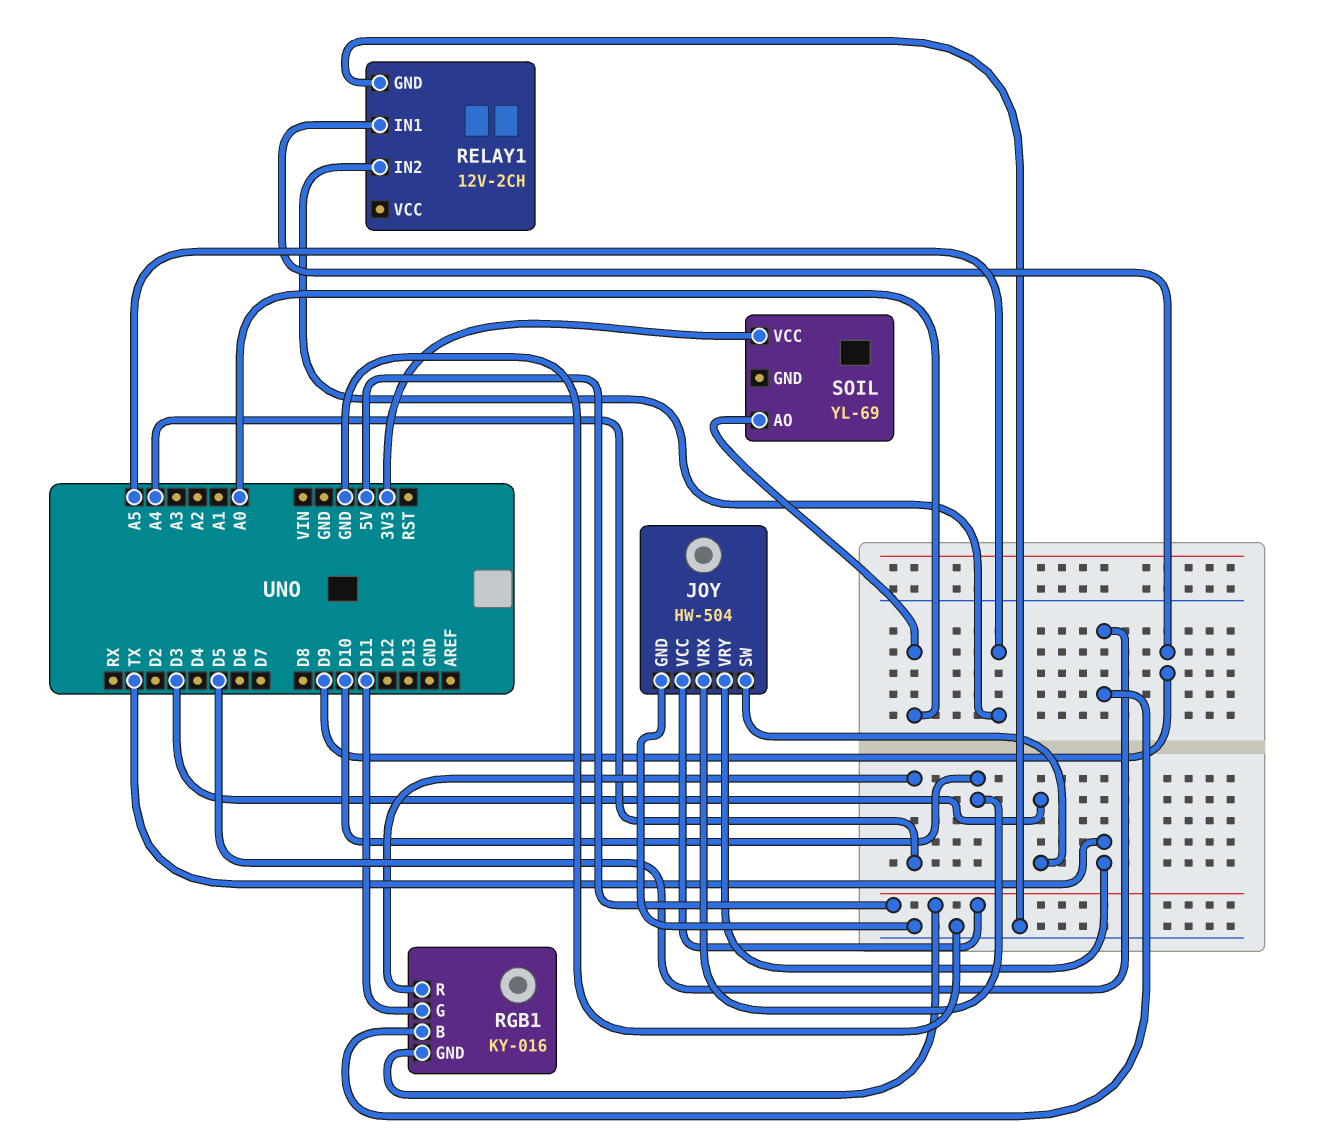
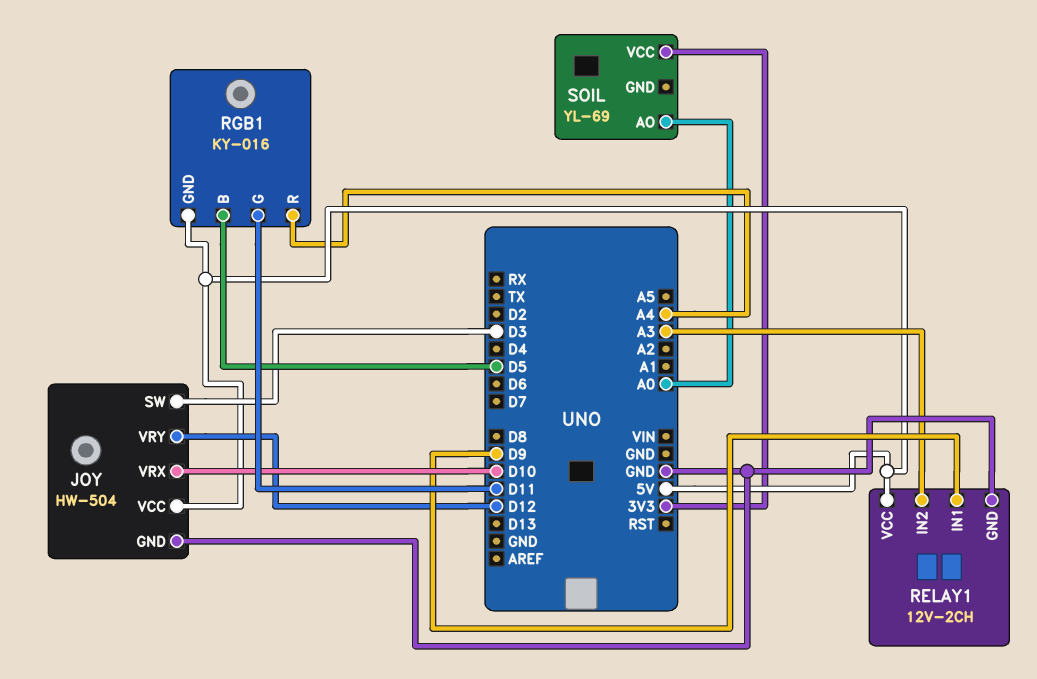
JOY pin VRY: TX -> D12
RELAY1 pin IN2: A5 -> A3
RELAY1 pin VCC: none -> 5V

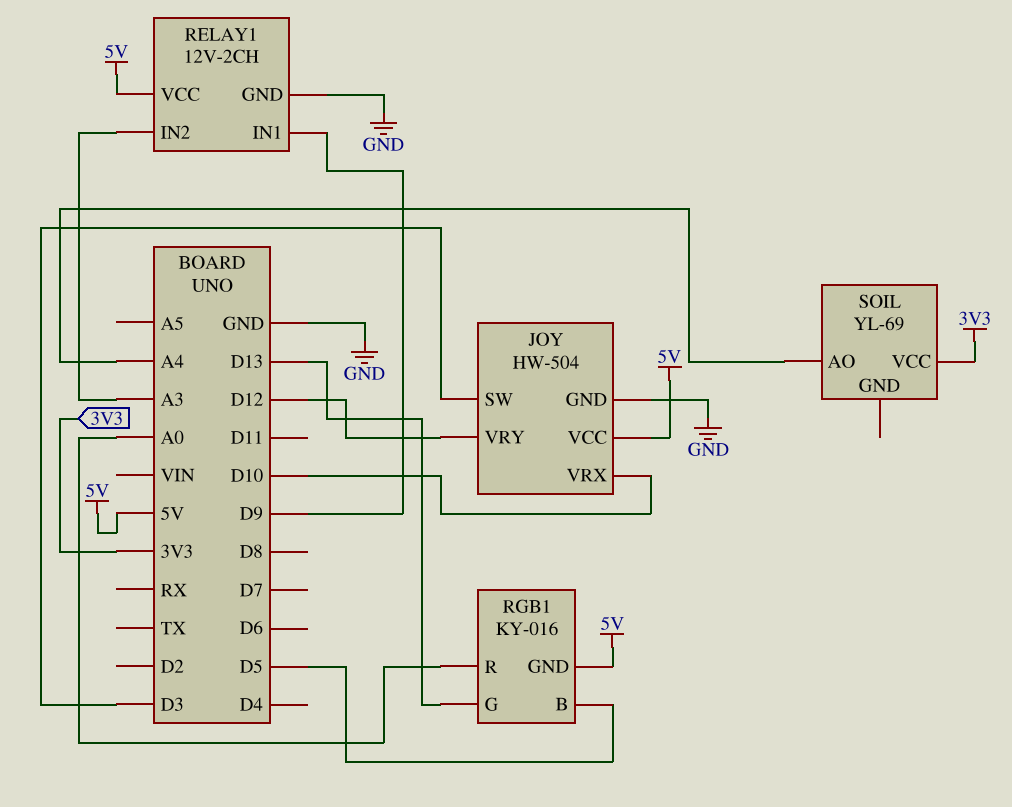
RGB1 pin G: D11 -> D13
RGB1 pin R: A4 -> A0
SOIL pin AO: A0 -> A4

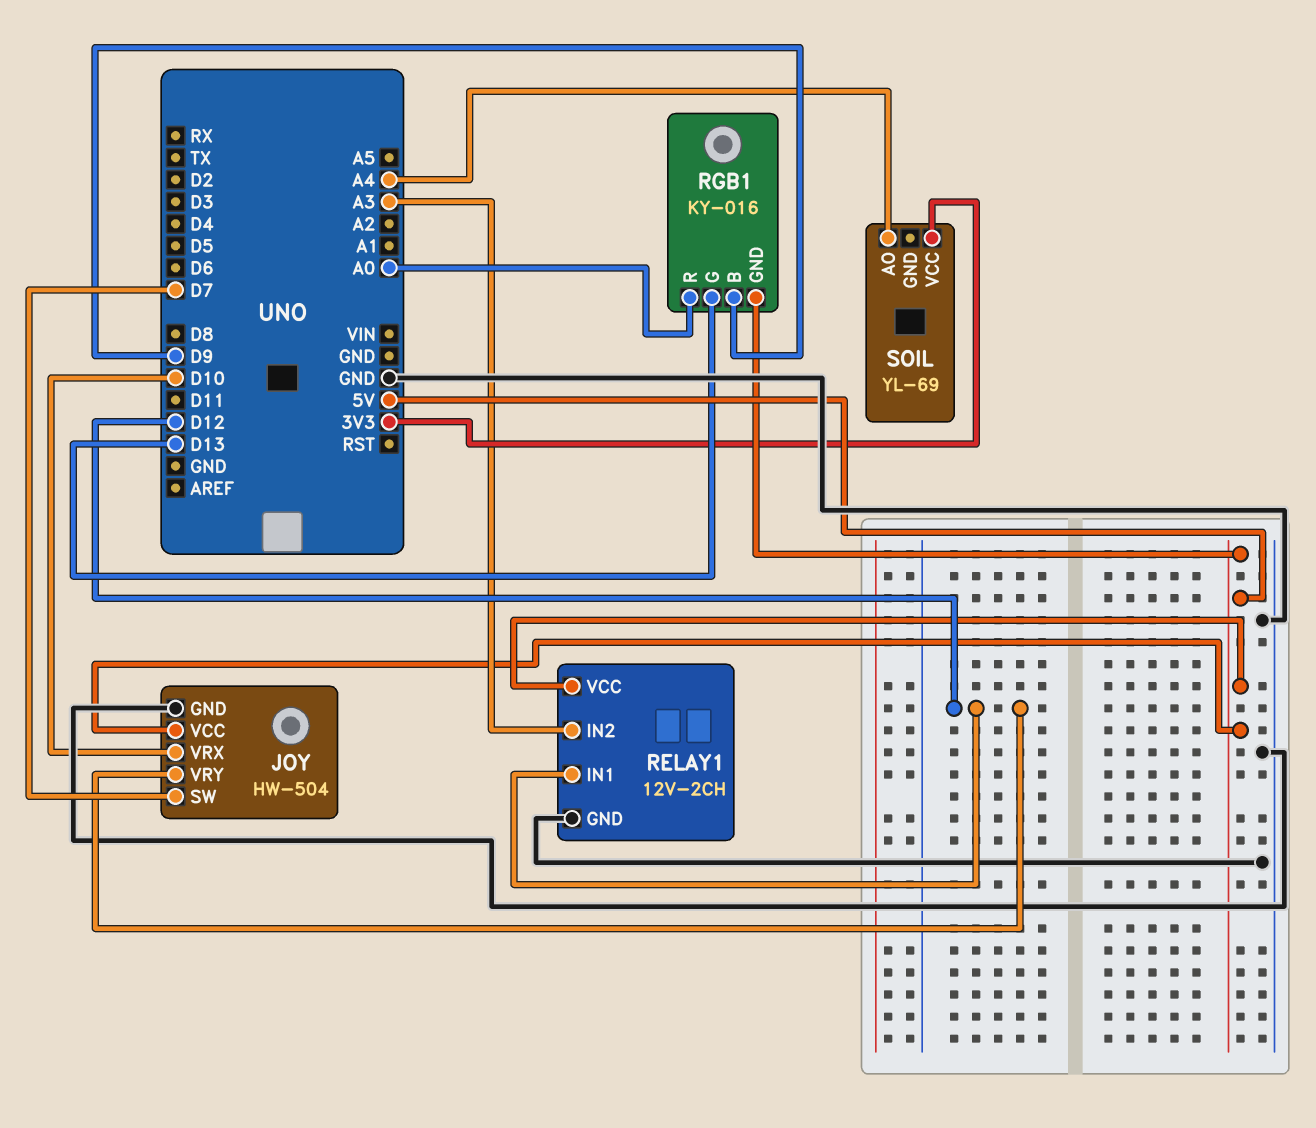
JOY pin SW: D3 -> D7
RELAY1 pin IN1: D9 -> D12
RGB1 pin B: D5 -> D9

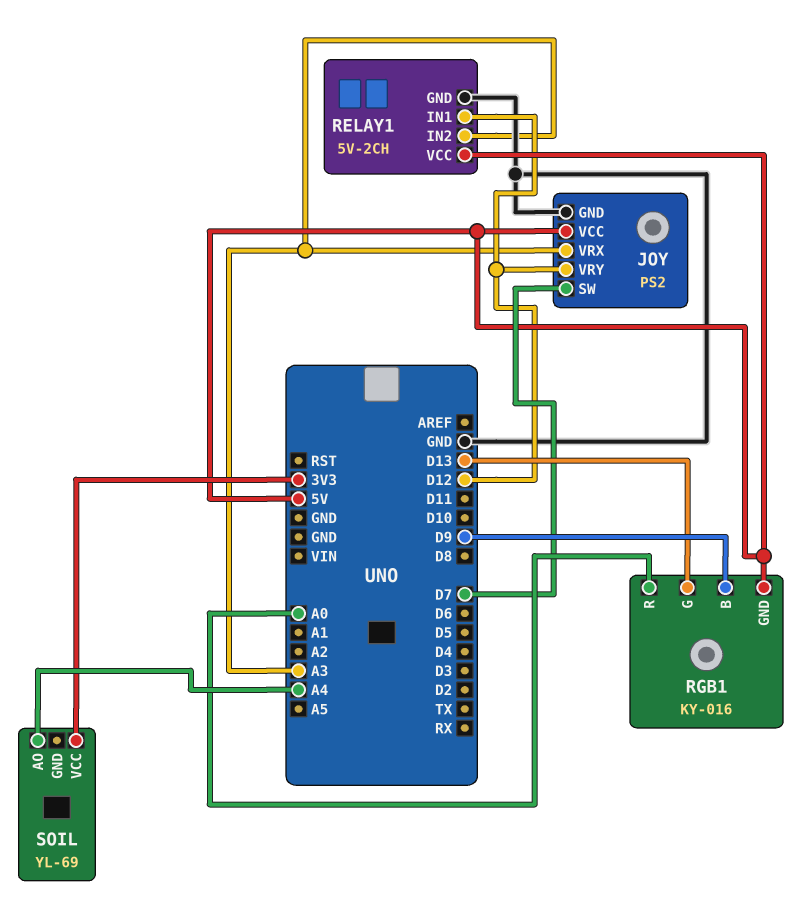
JOY: HW-504 -> PS2
JOY pin VRX: D10 -> A3
RELAY1: 12V-2CH -> 5V-2CH

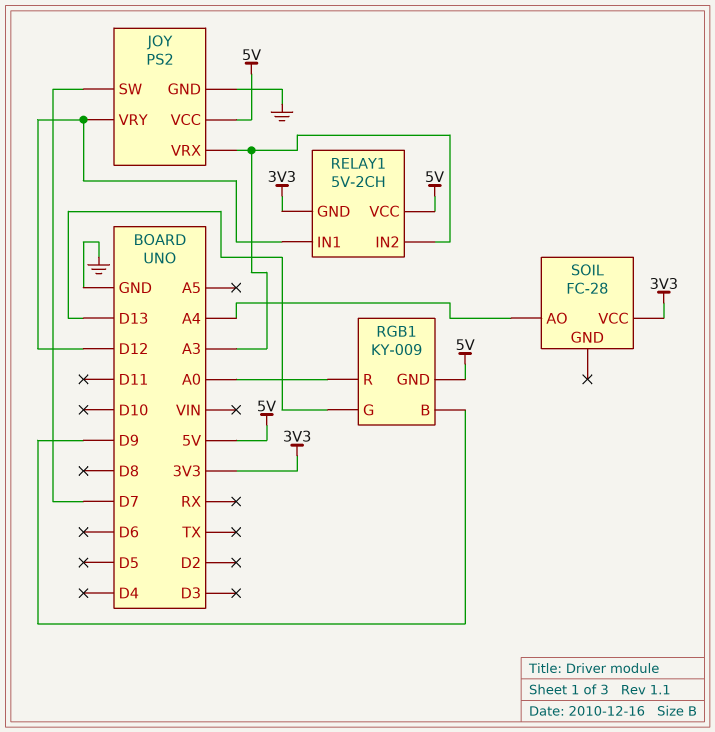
RELAY1 pin GND: GND -> 3V3
RGB1: KY-016 -> KY-009
SOIL: YL-69 -> FC-28

